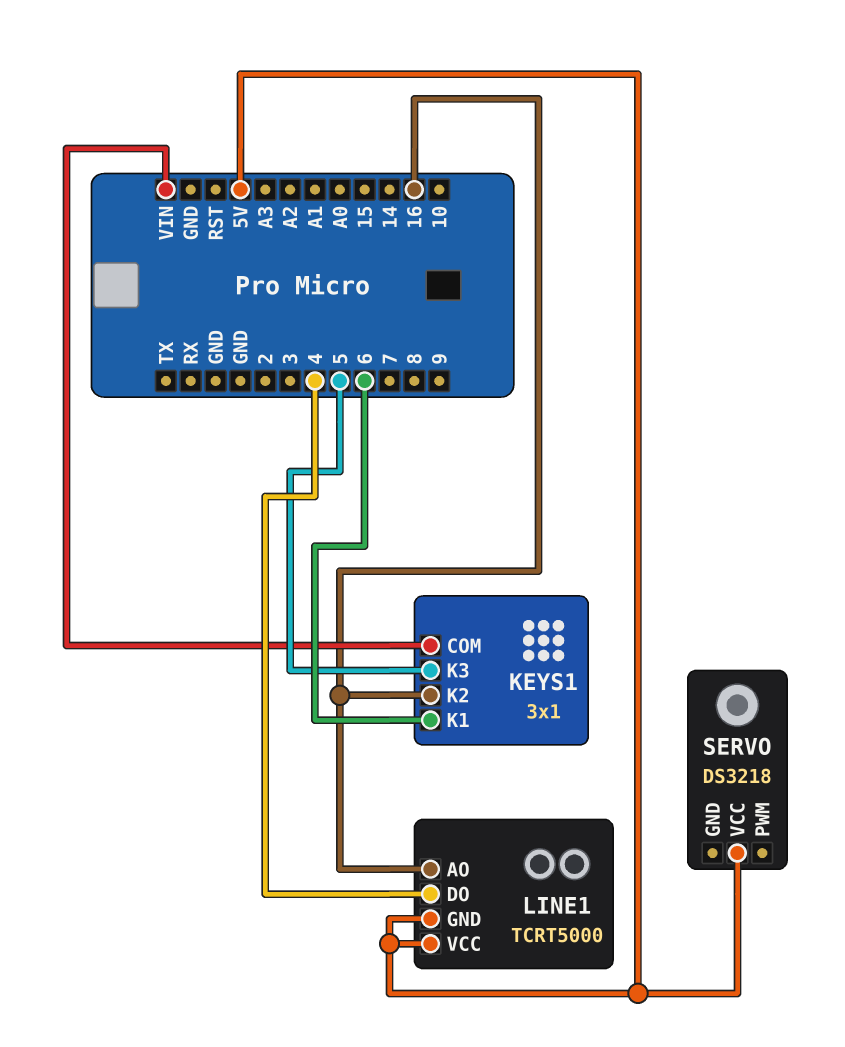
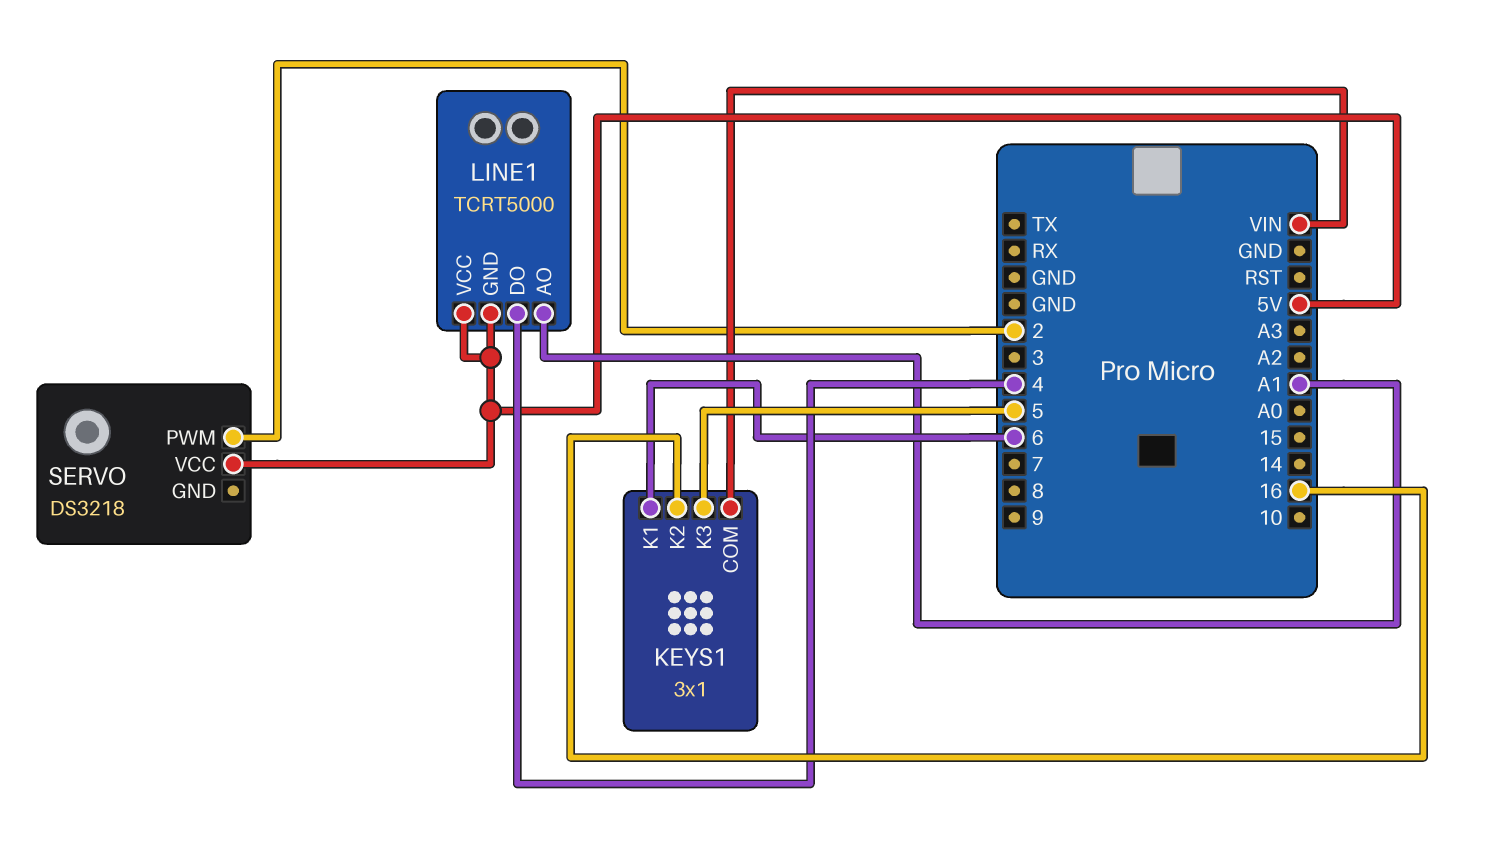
LINE1 pin AO: 16 -> A1
SERVO pin PWM: none -> 2

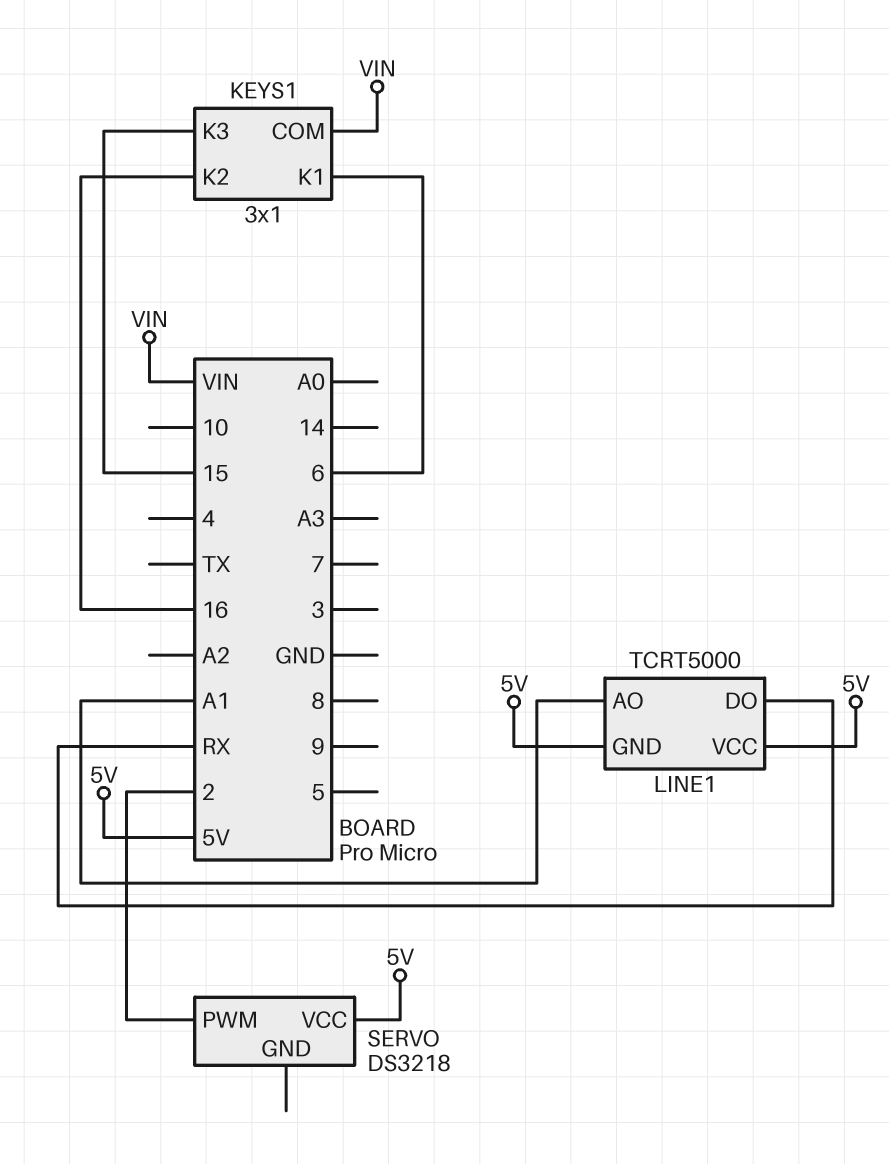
KEYS1 pin K3: 5 -> 15
LINE1 pin DO: 4 -> RX

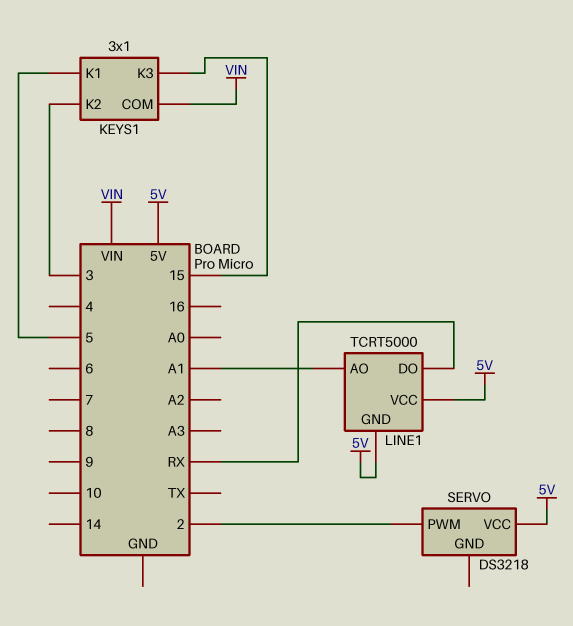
KEYS1 pin K1: 6 -> 5
KEYS1 pin K2: 16 -> 3

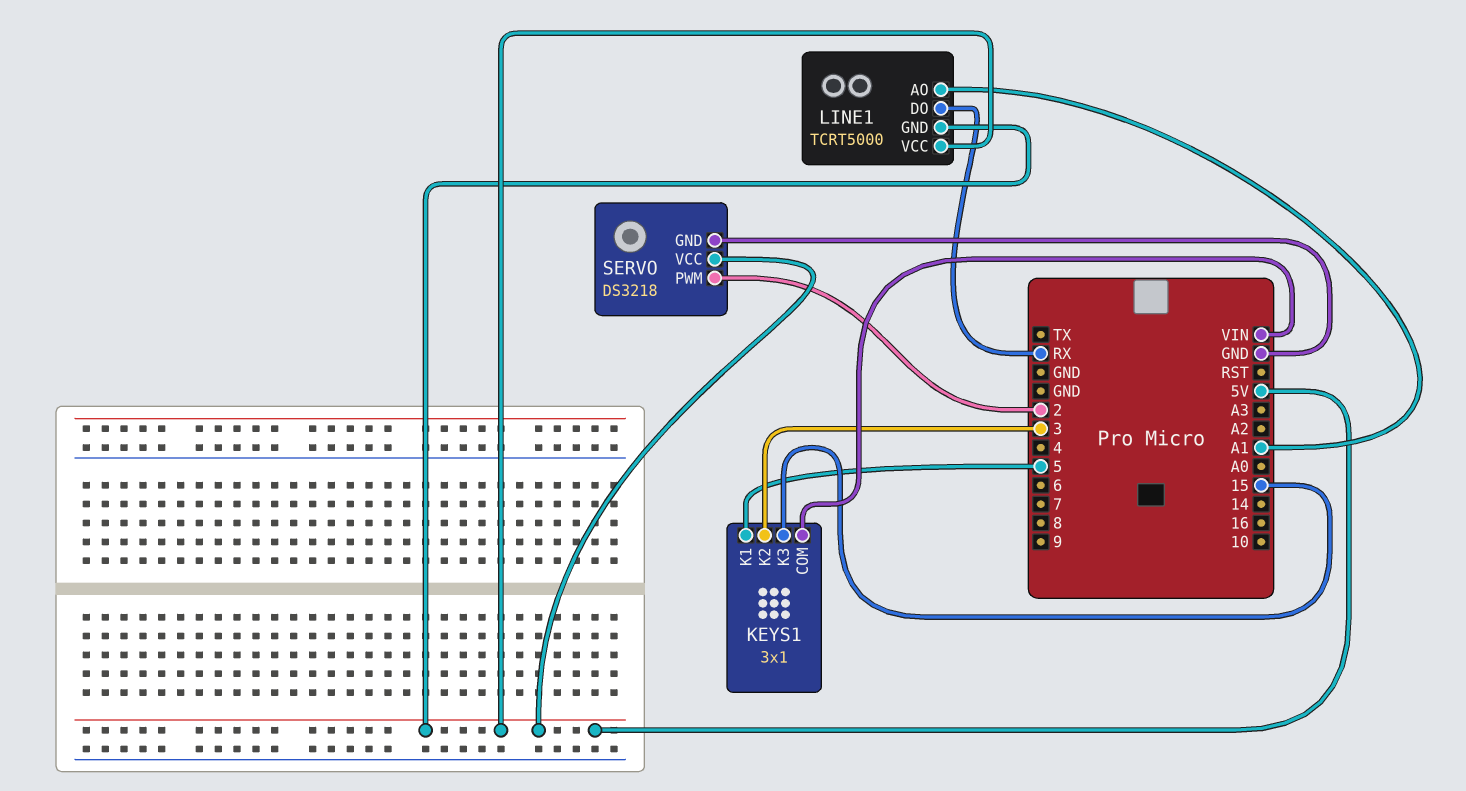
SERVO pin GND: none -> GND

